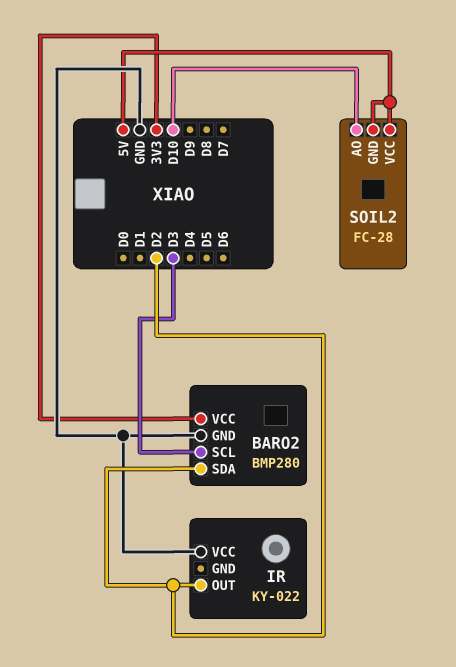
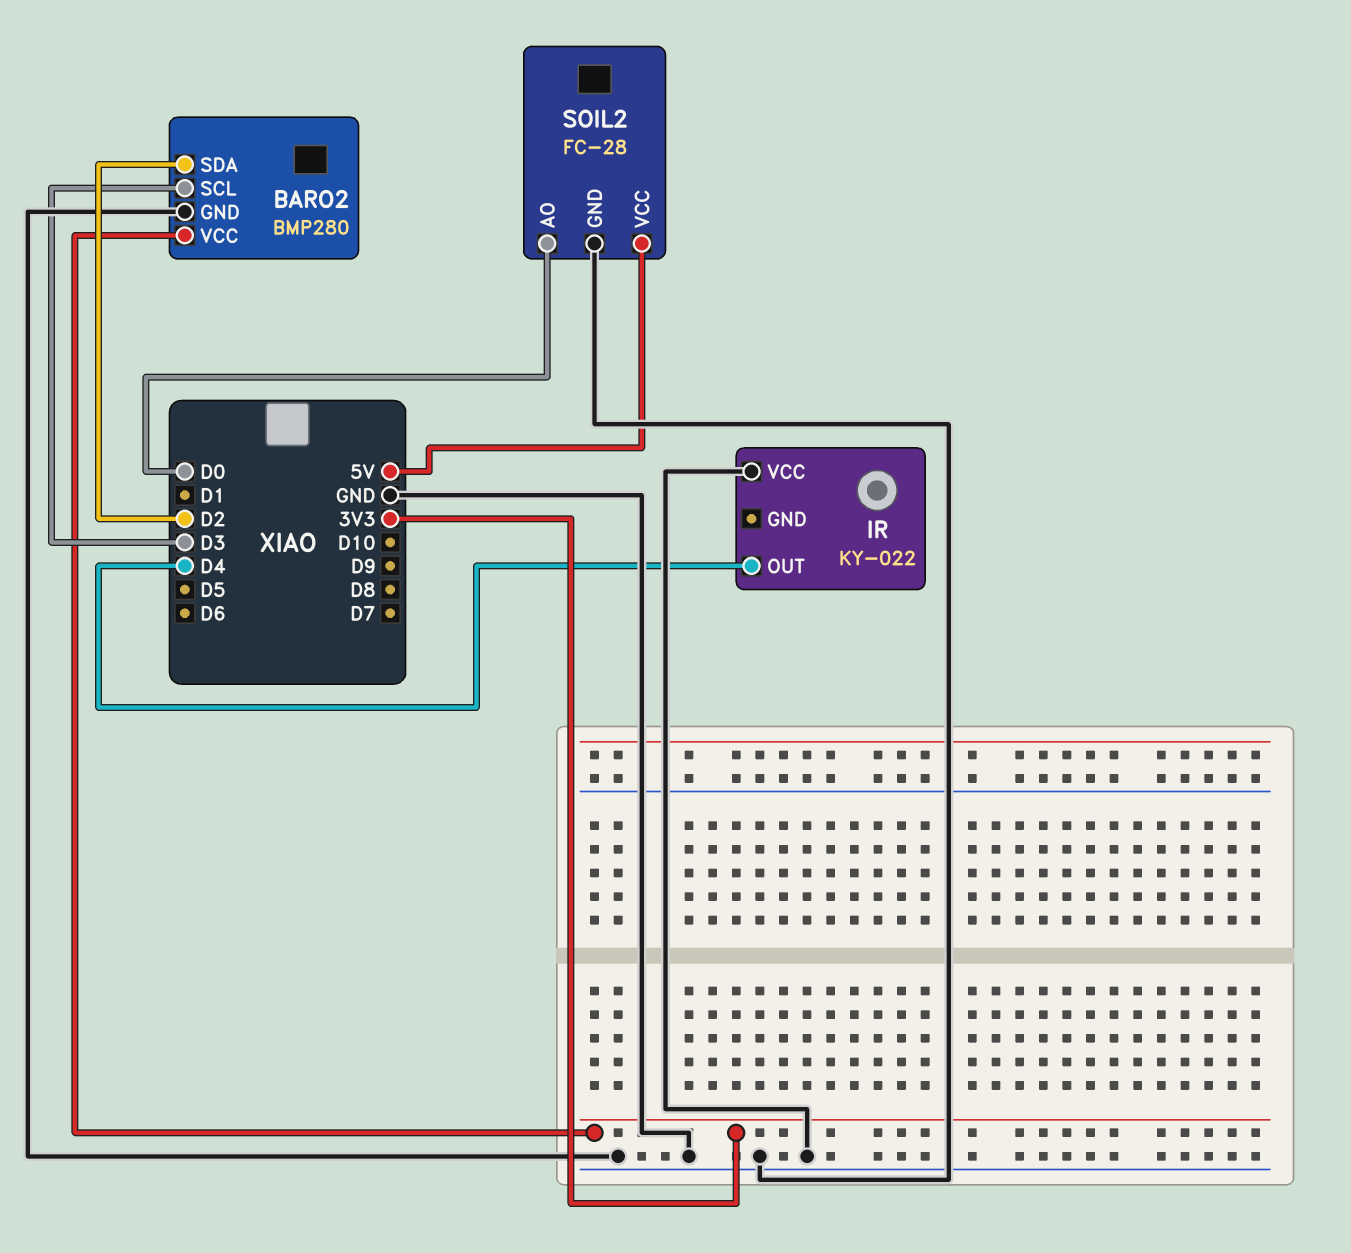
IR pin OUT: D2 -> D4
SOIL2 pin AO: D10 -> D0
SOIL2 pin GND: 5V -> GND

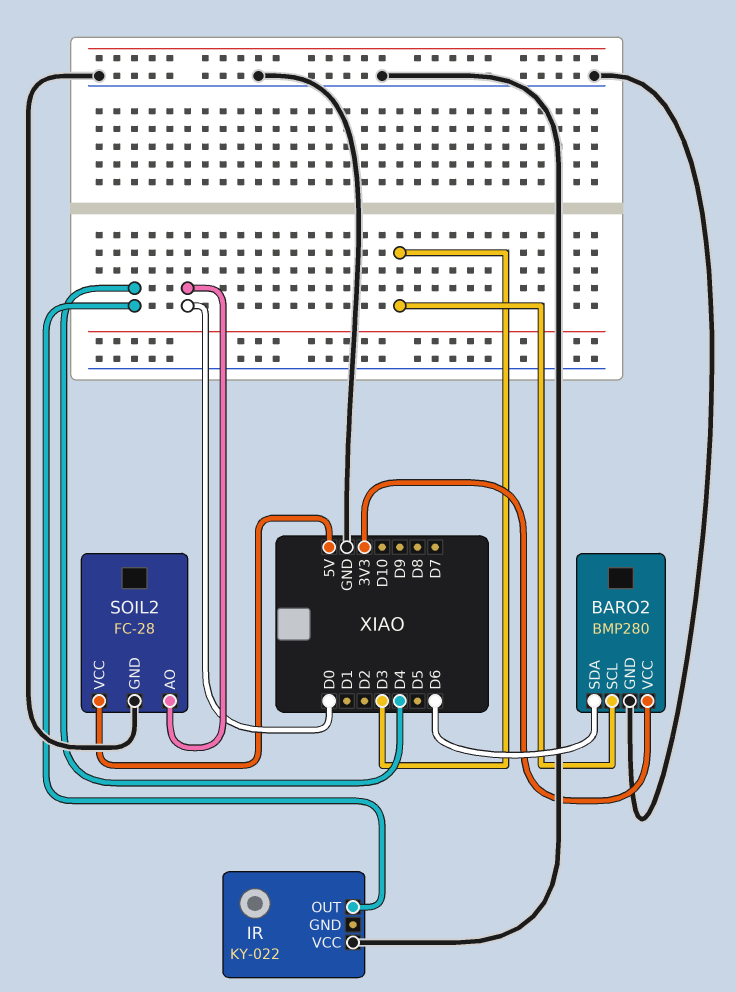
BARO2 pin SDA: D2 -> D6

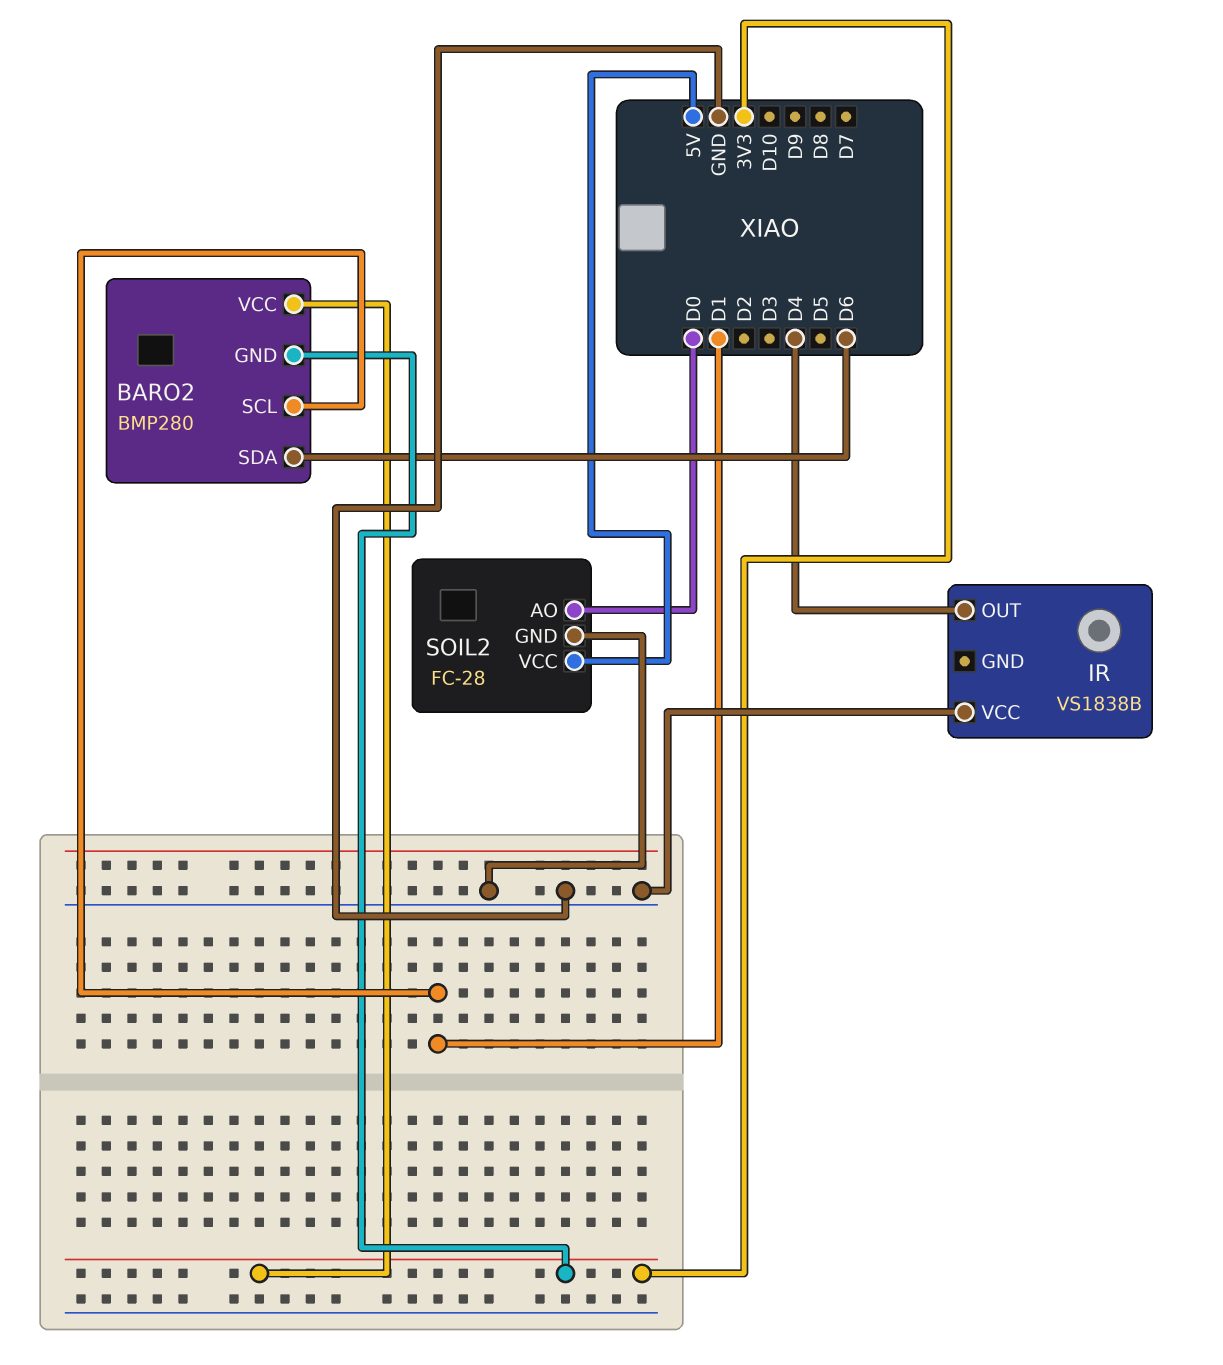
BARO2 pin GND: GND -> 3V3
BARO2 pin SCL: D3 -> D1
IR: KY-022 -> VS1838B

